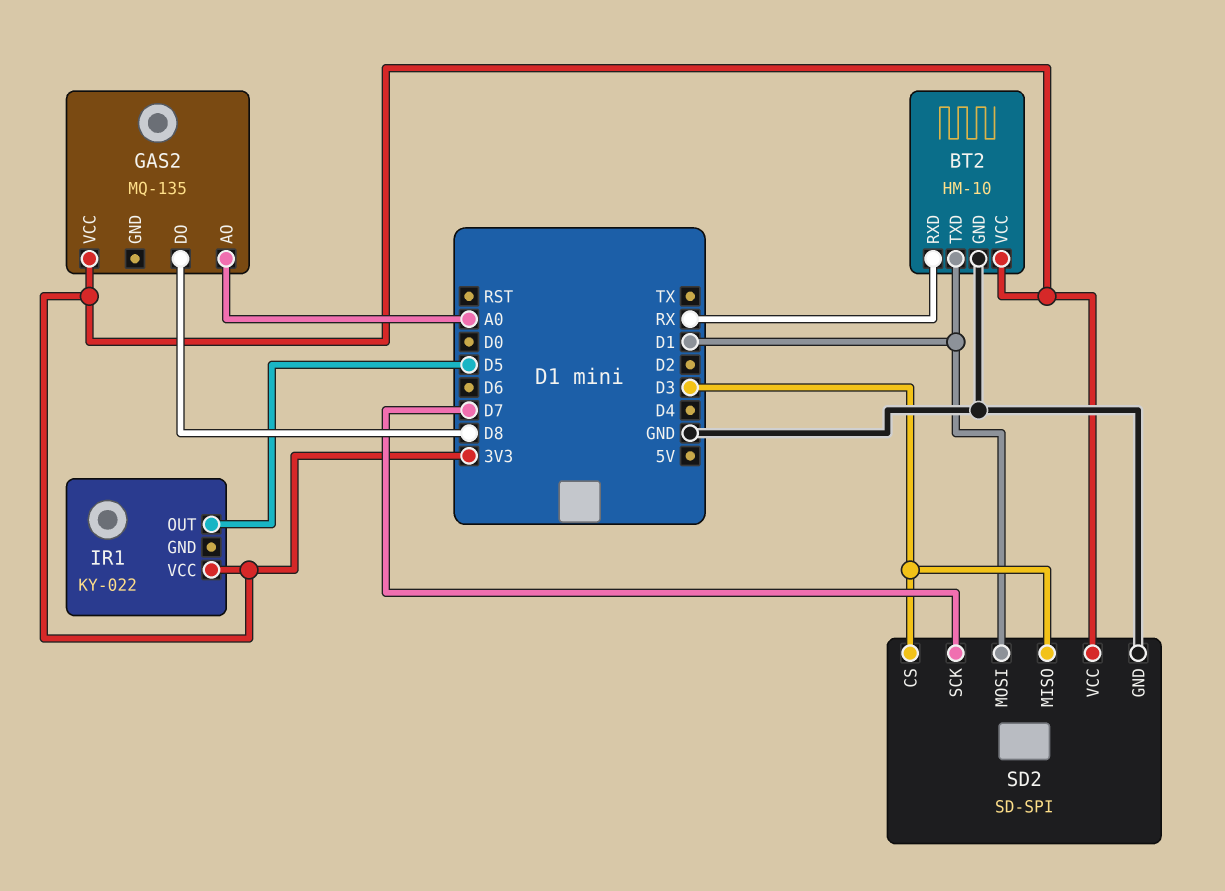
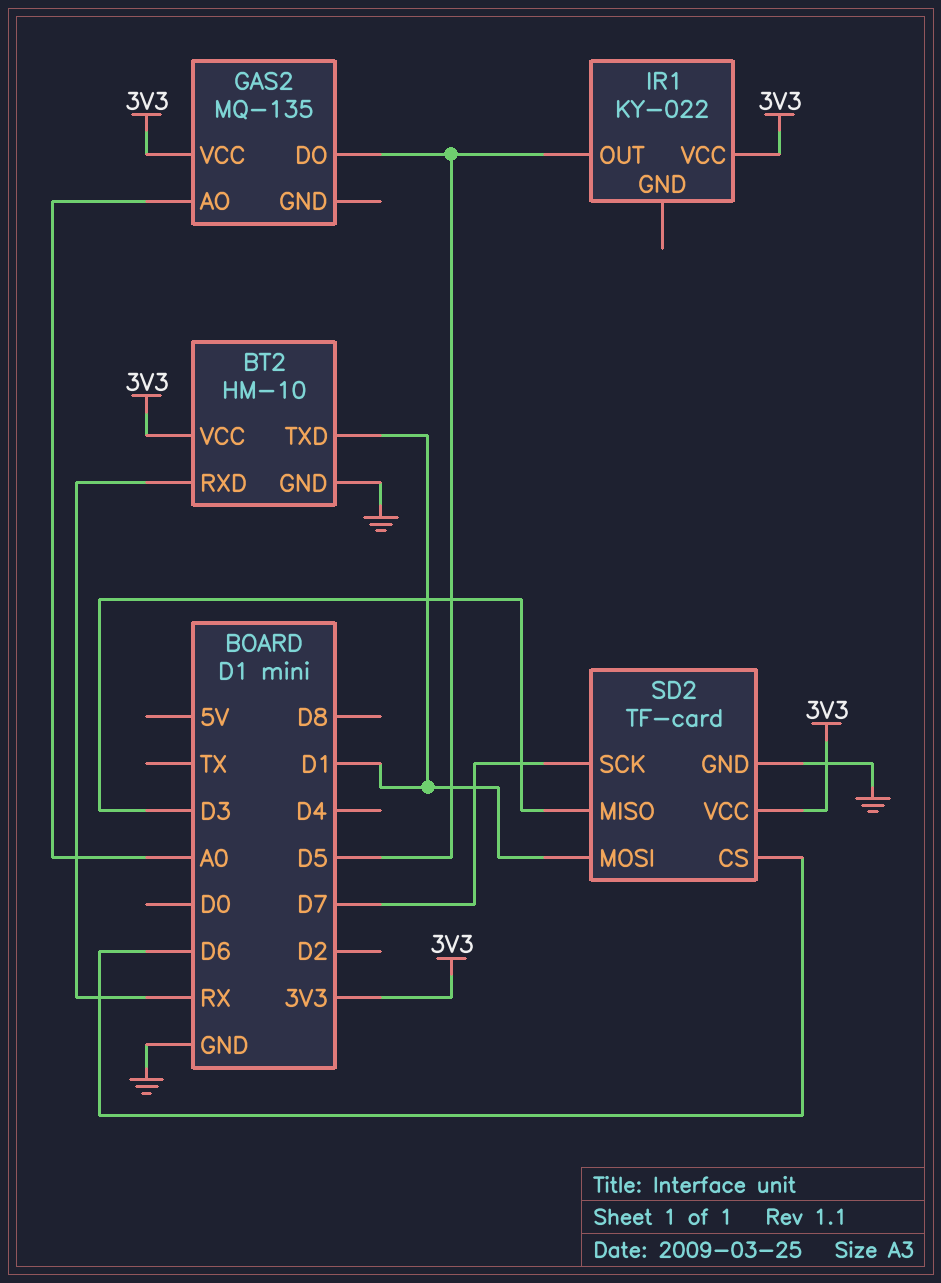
GAS2 pin DO: D8 -> D5
SD2: SD-SPI -> TF-card
SD2 pin CS: D3 -> D6

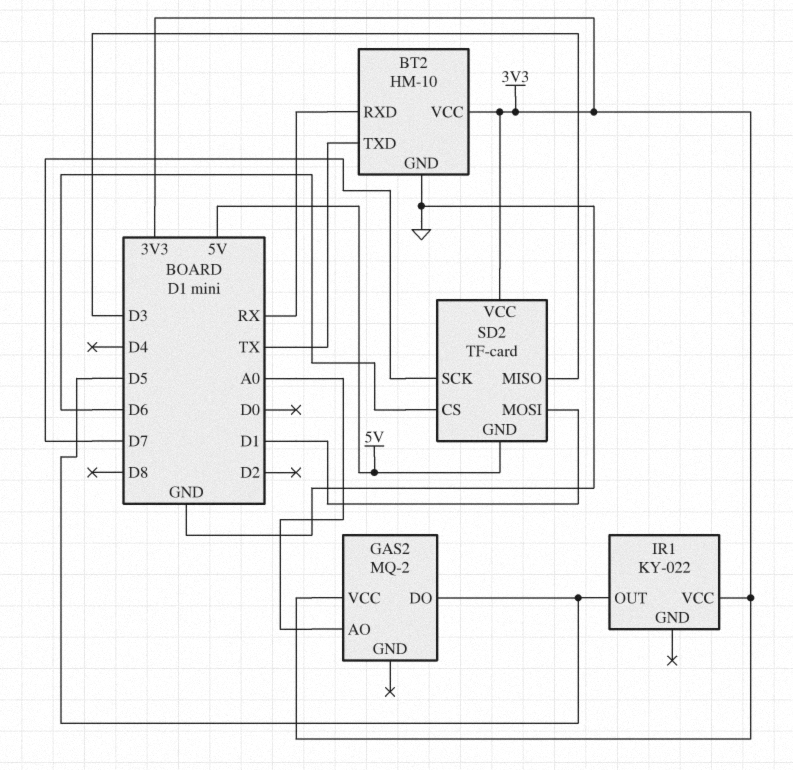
BT2 pin TXD: D1 -> TX
GAS2: MQ-135 -> MQ-2
SD2 pin GND: GND -> 5V

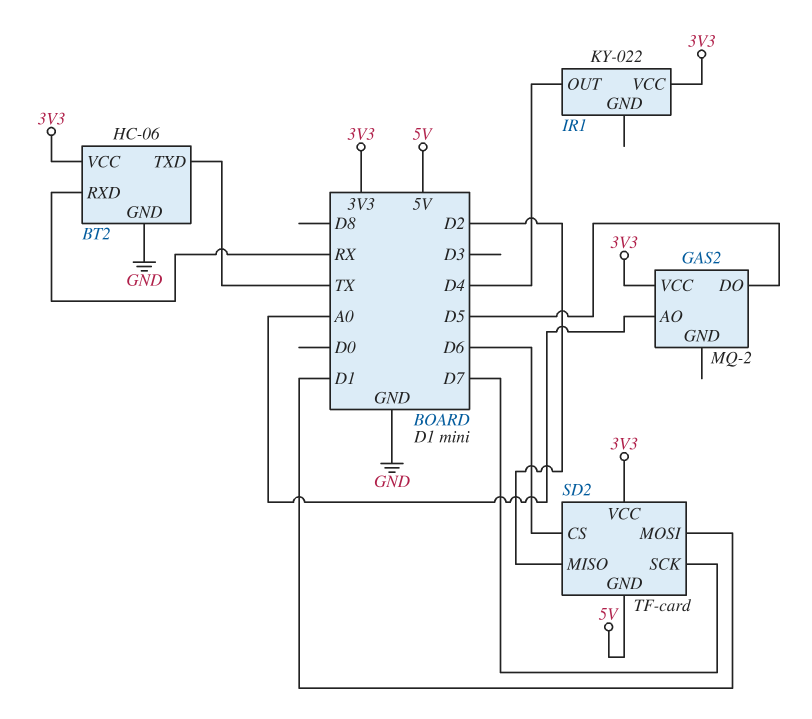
BT2: HM-10 -> HC-06
IR1 pin OUT: D5 -> D4
SD2 pin MISO: D3 -> D2

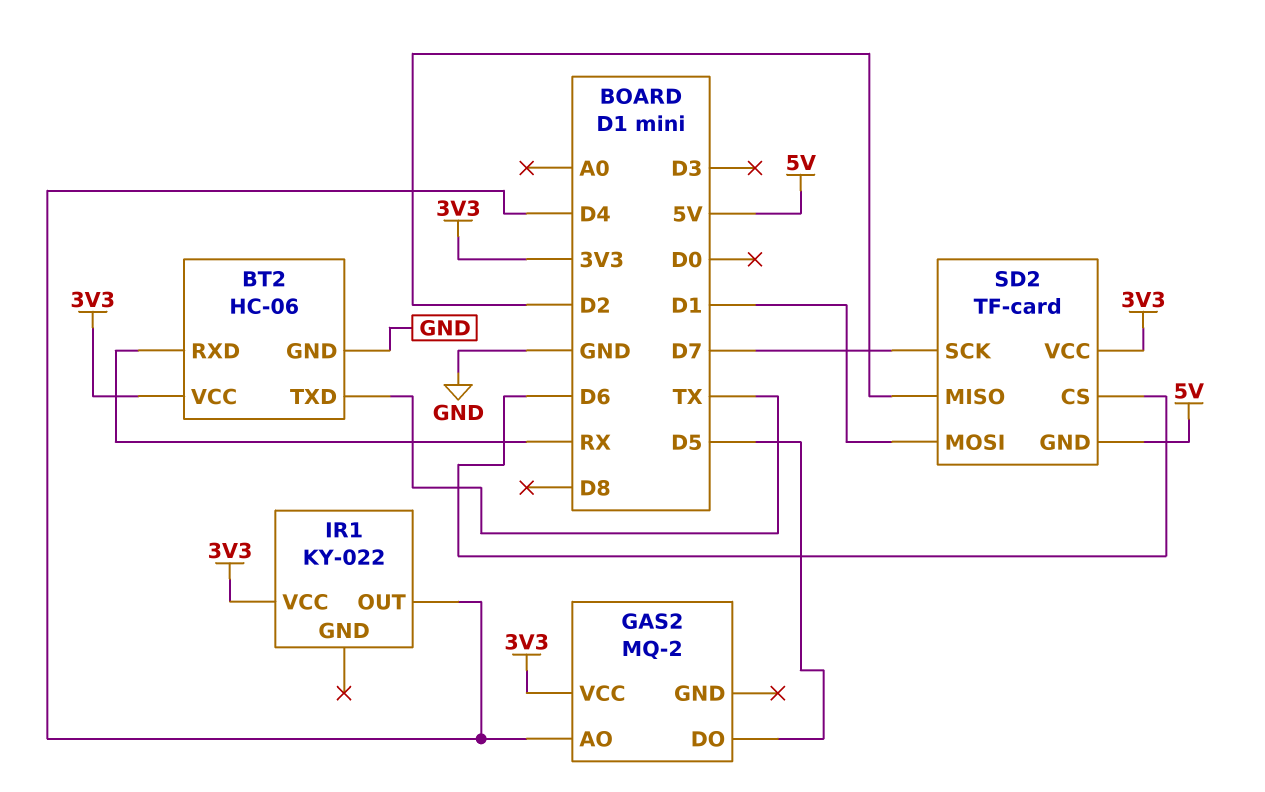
GAS2 pin AO: A0 -> D4

